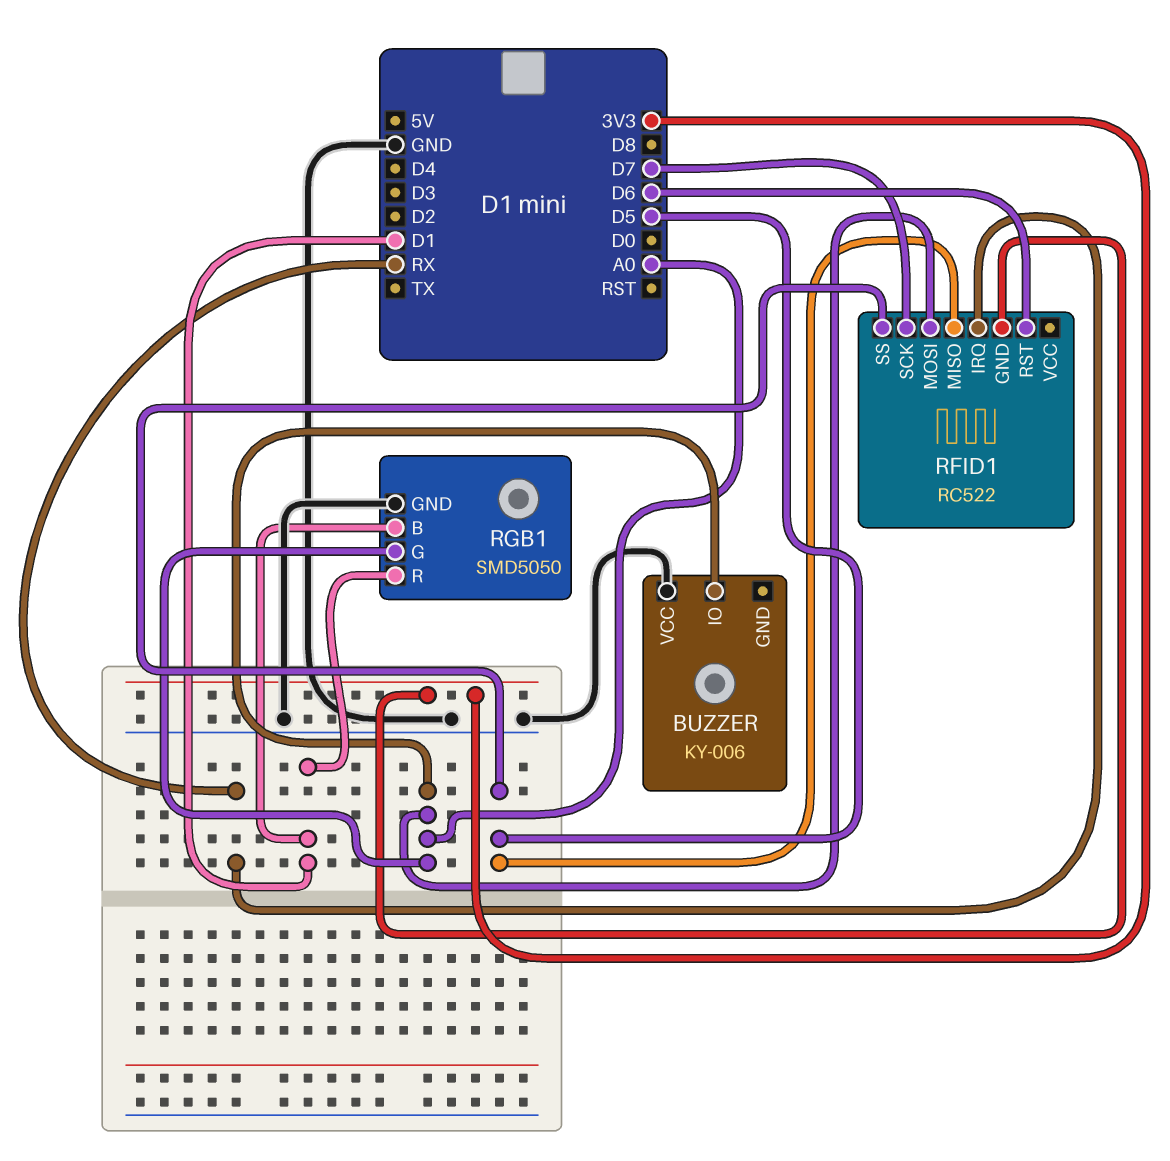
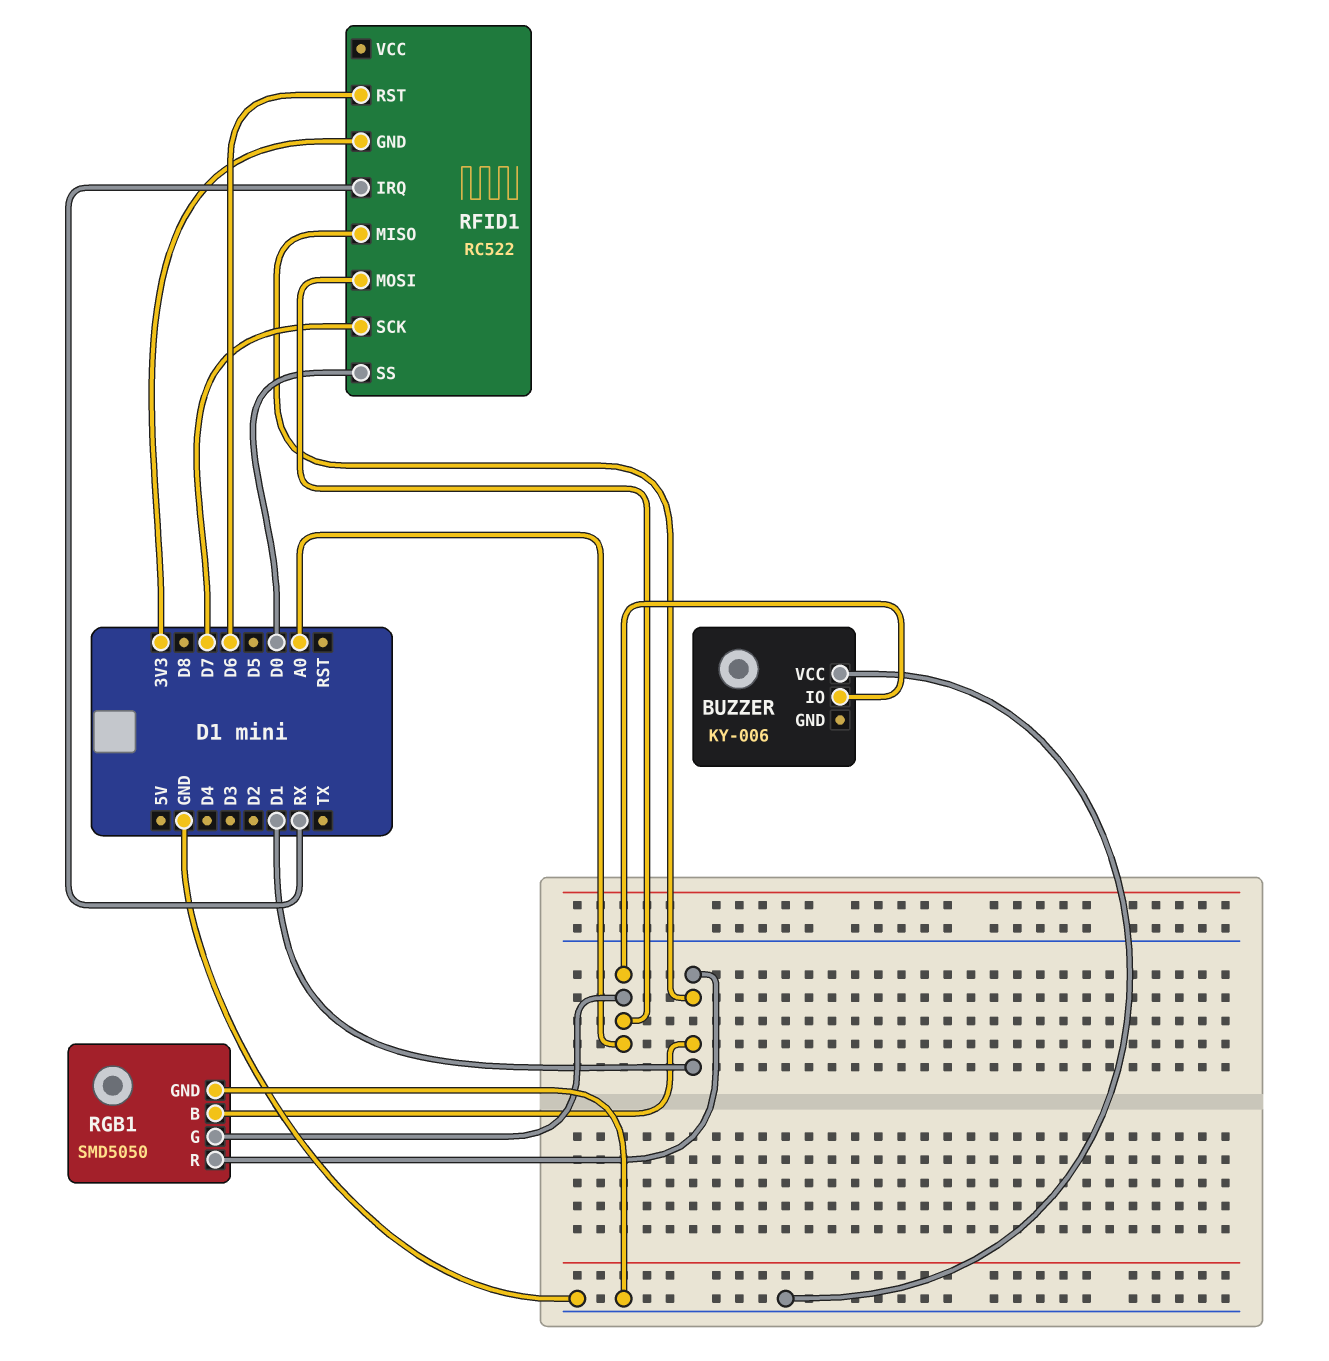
RFID1 pin MISO: D5 -> D1
RFID1 pin SS: D5 -> D0

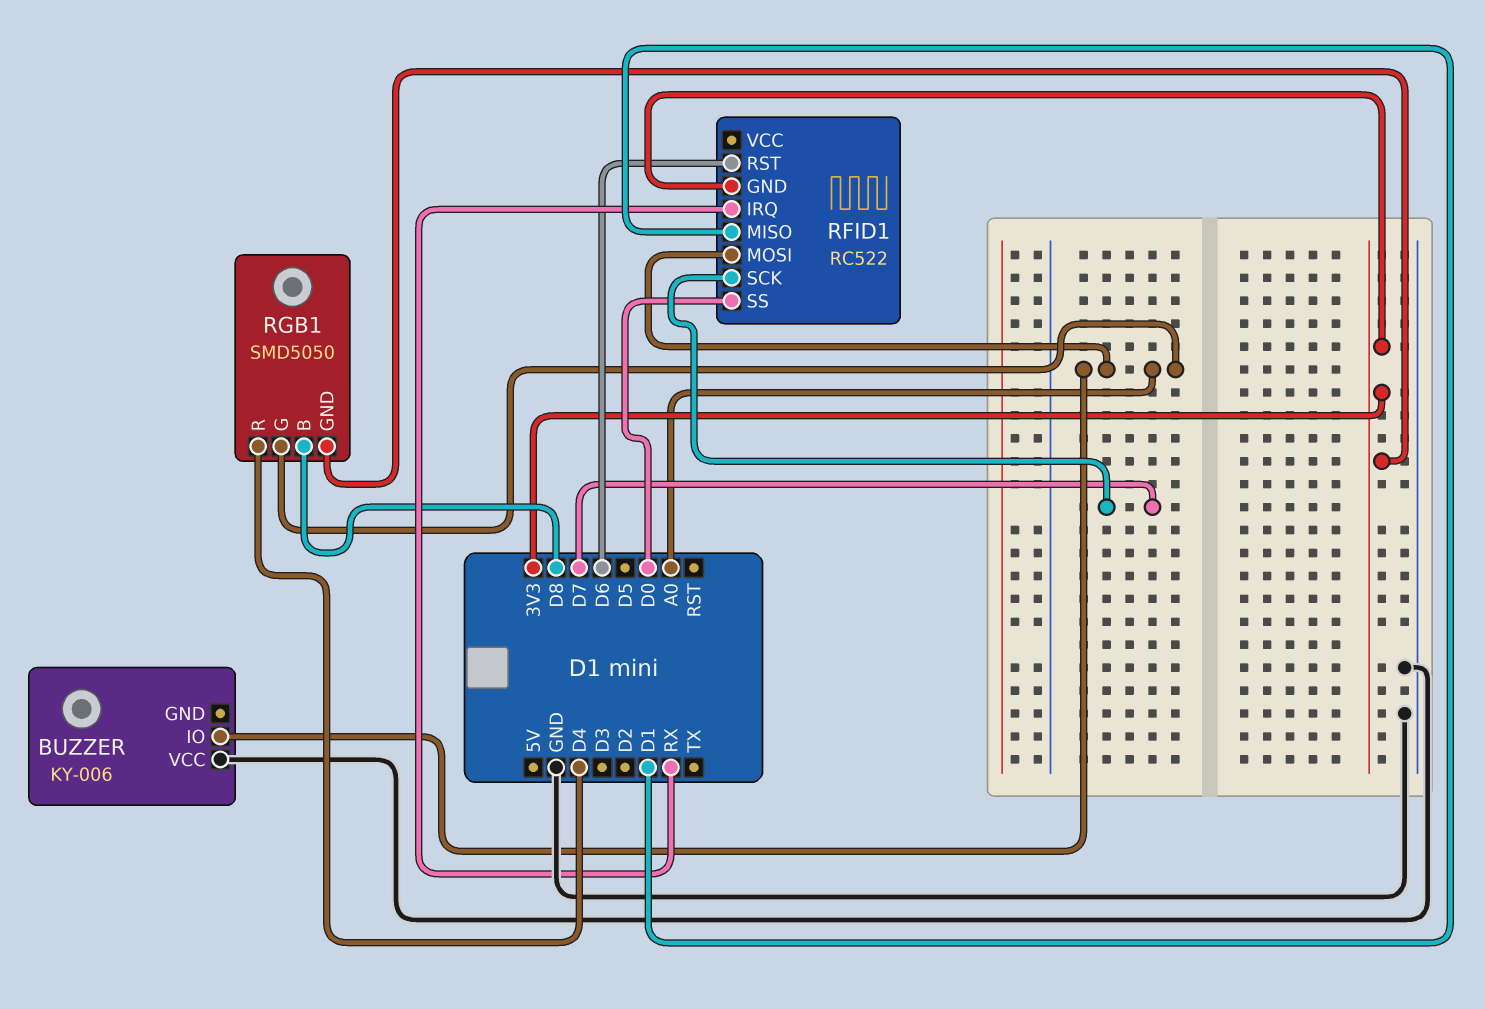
RGB1 pin B: D1 -> D8
RGB1 pin GND: GND -> 3V3
RGB1 pin R: D1 -> D4

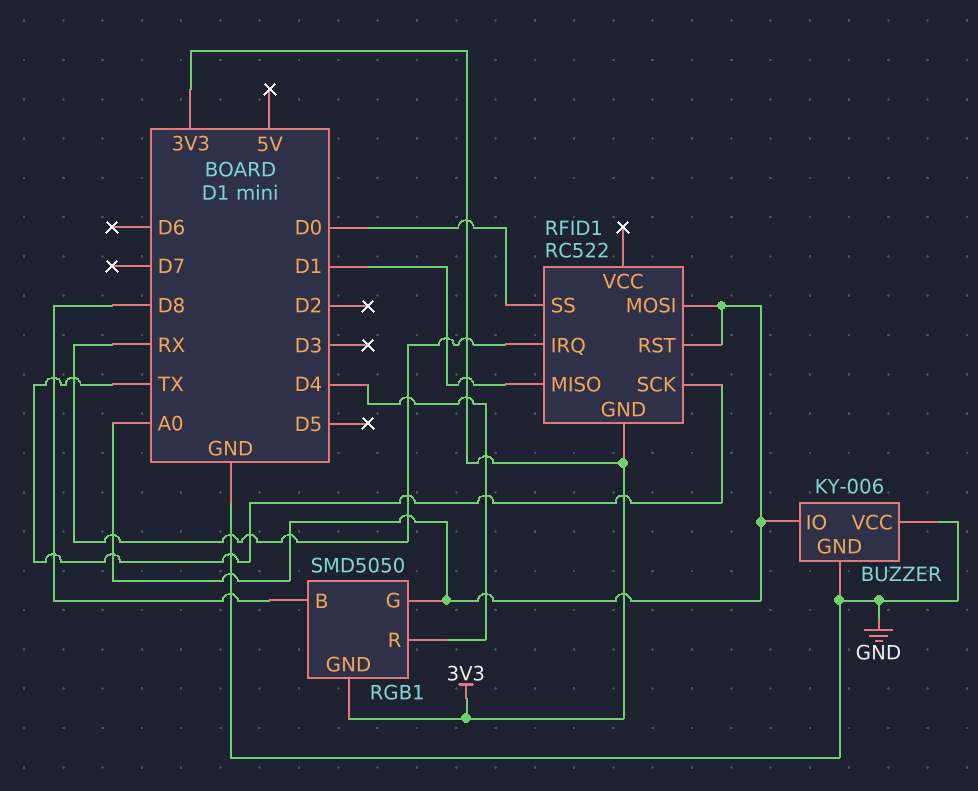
BUZZER pin GND: none -> GND
RFID1 pin RST: D6 -> A0
RFID1 pin SCK: D7 -> TX

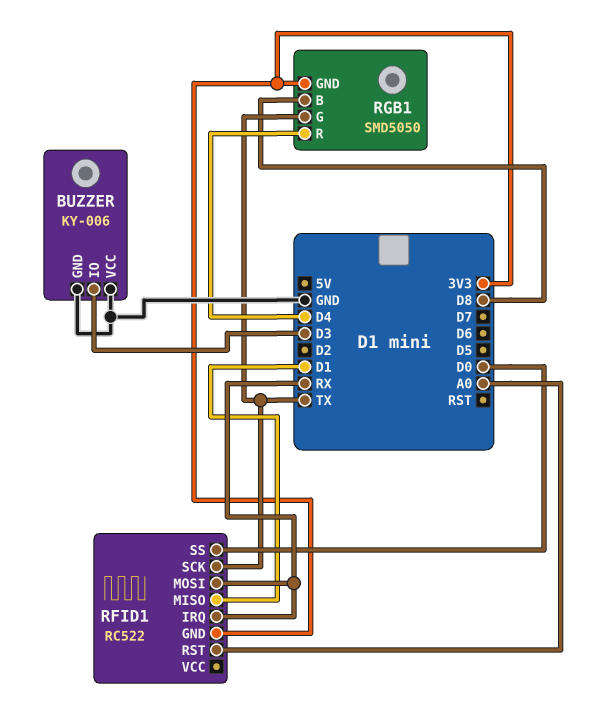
BUZZER pin IO: A0 -> D3
RFID1 pin MOSI: A0 -> RX
RGB1 pin G: A0 -> TX

